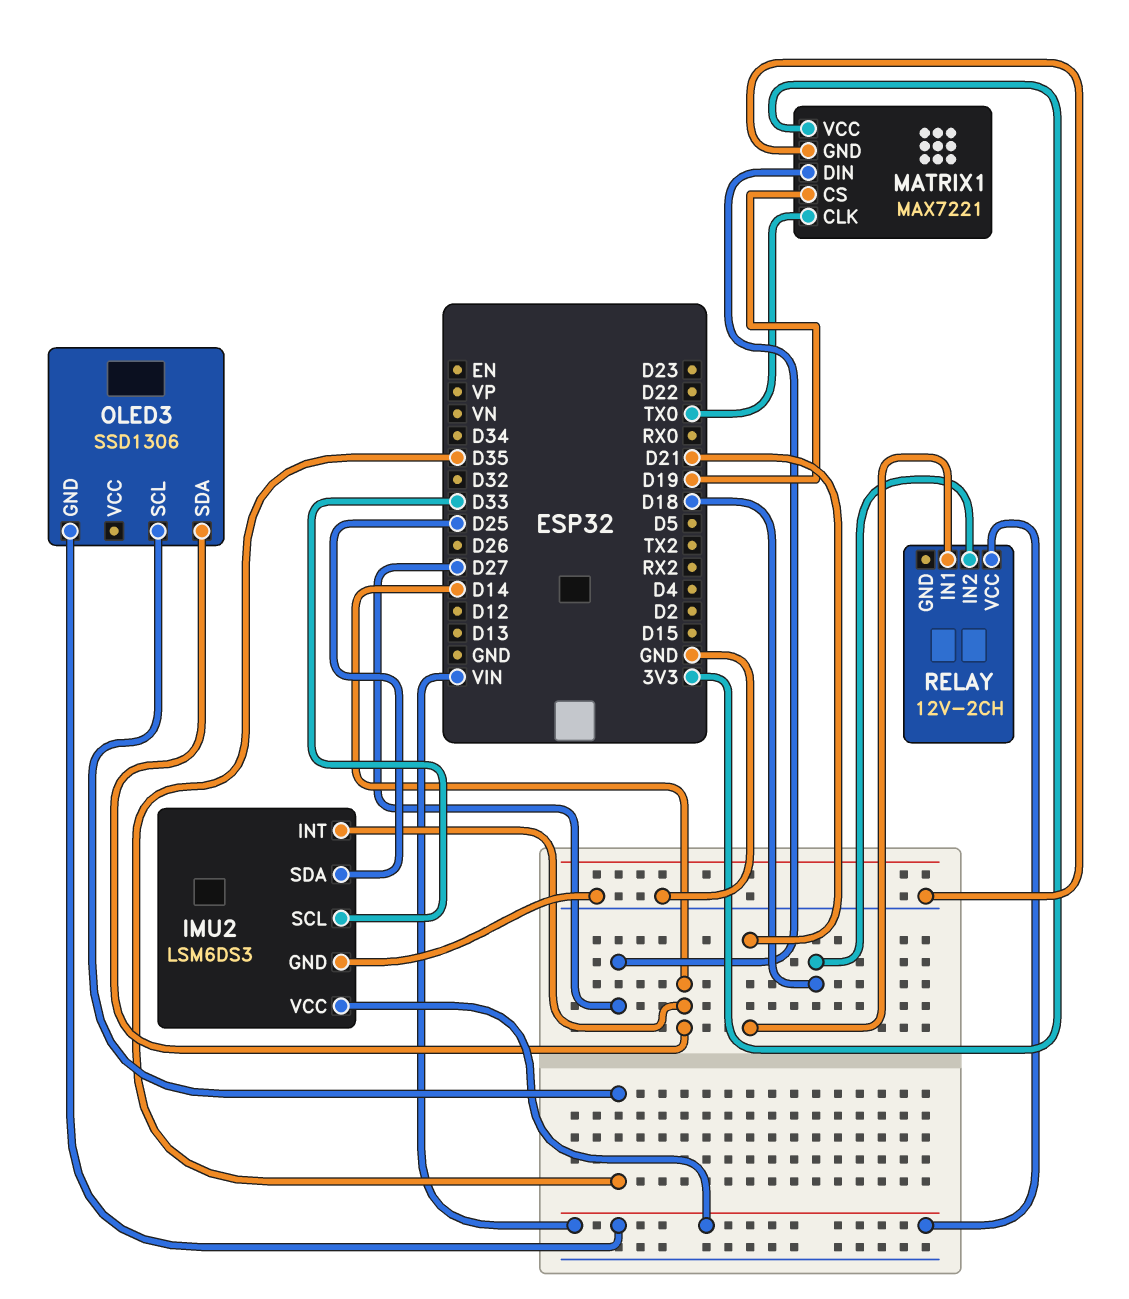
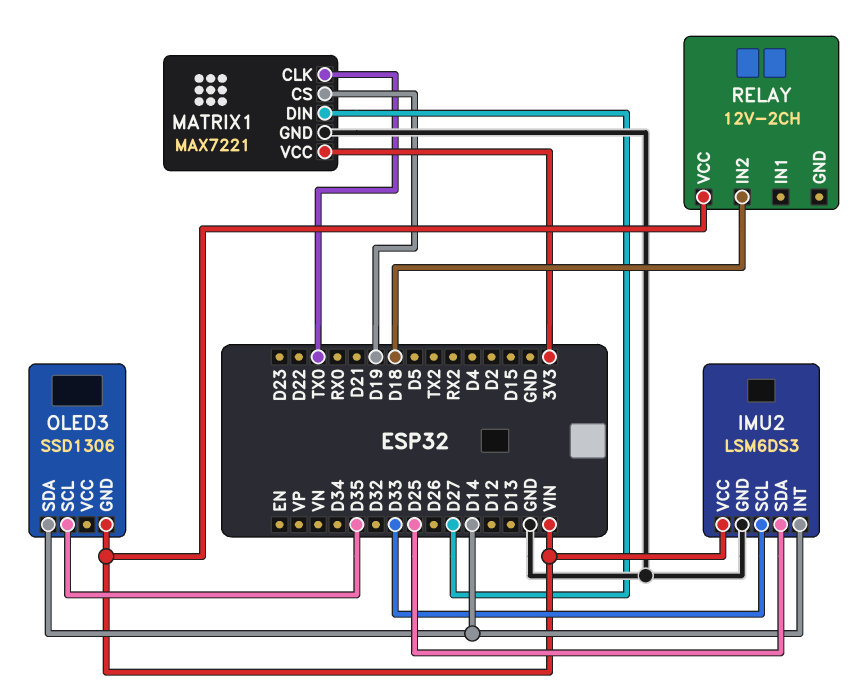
RELAY pin IN1: D21 -> none

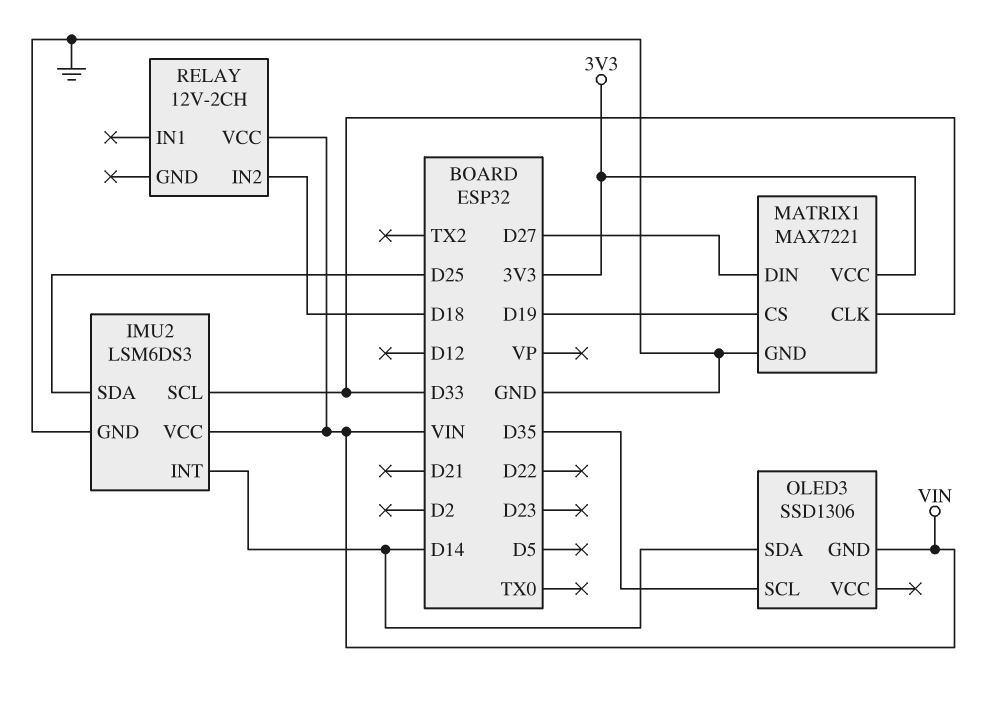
MATRIX1 pin CLK: TX0 -> D33

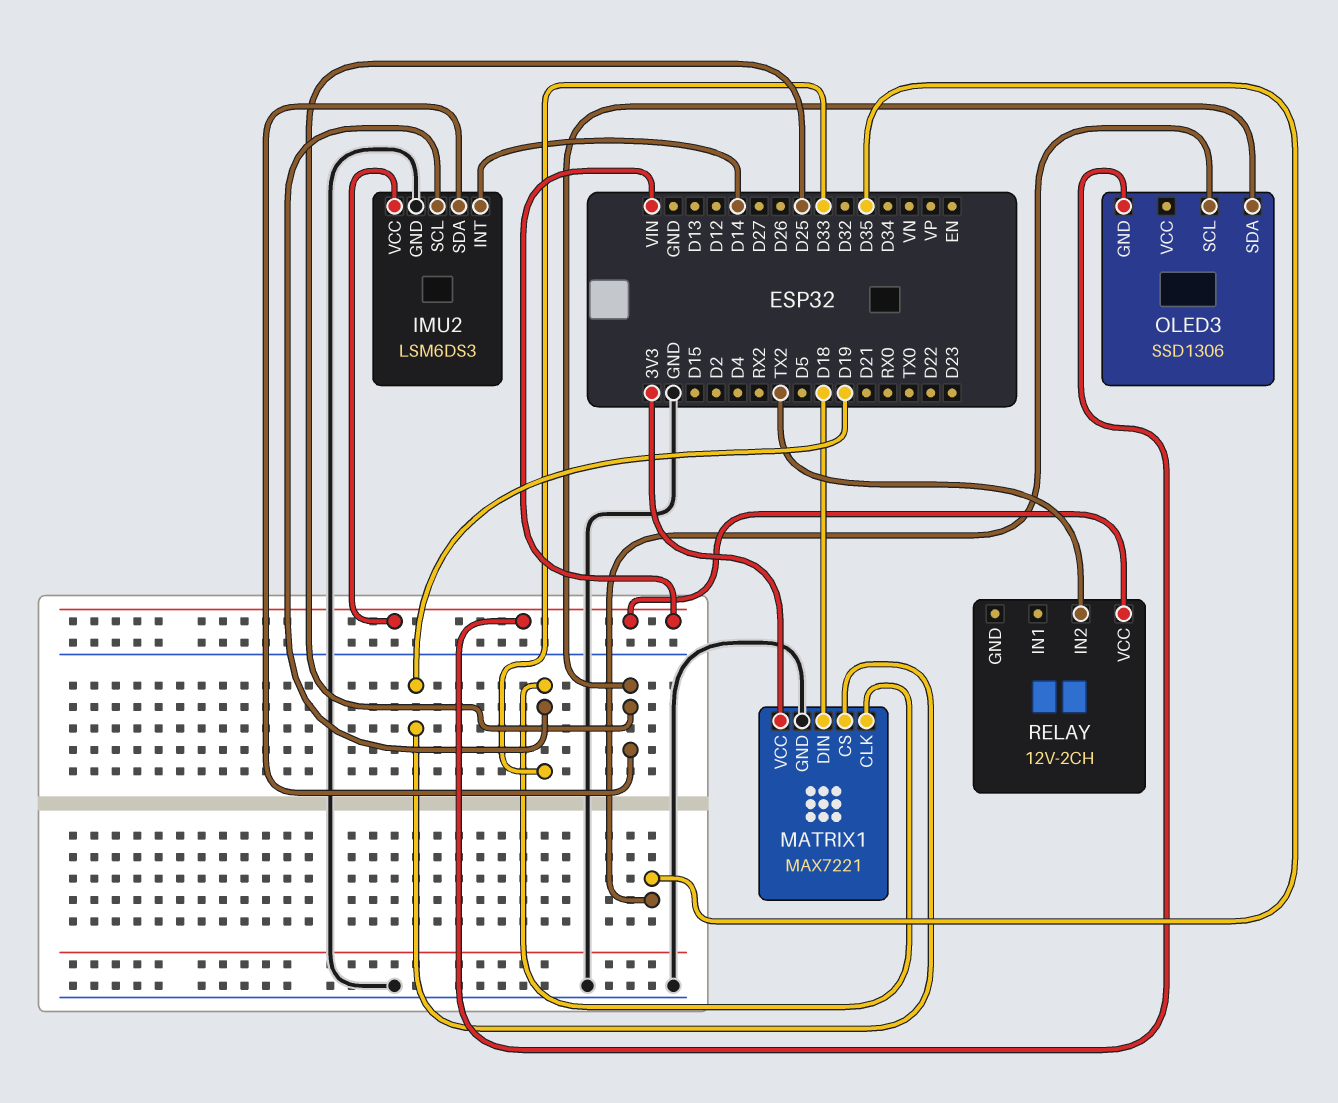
MATRIX1 pin DIN: D27 -> D18
OLED3 pin SDA: D14 -> D25
RELAY pin IN2: D18 -> TX2

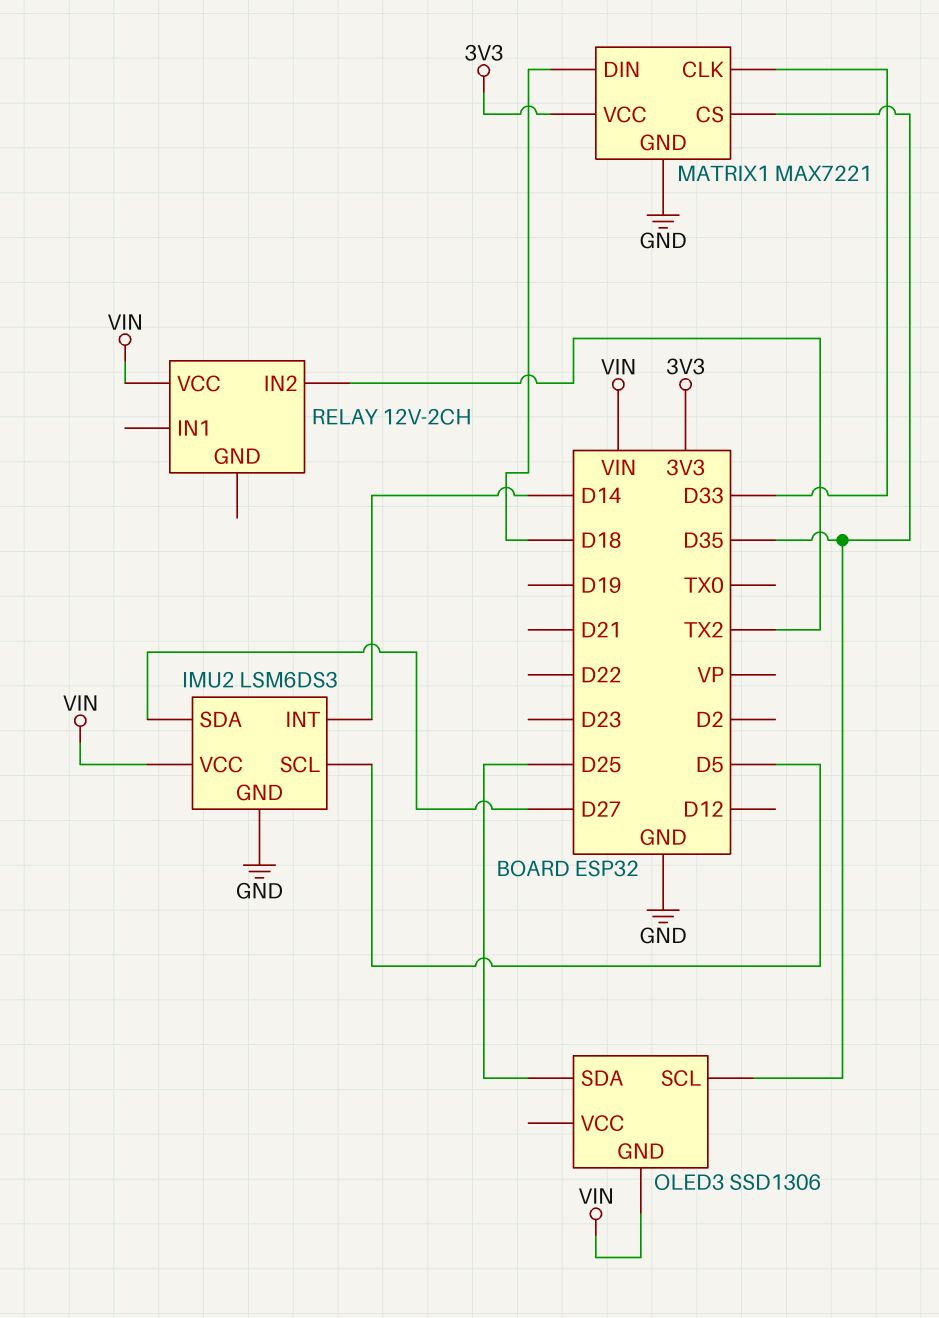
IMU2 pin SCL: D33 -> D5
IMU2 pin SDA: D25 -> D27
MATRIX1 pin CS: D19 -> D35

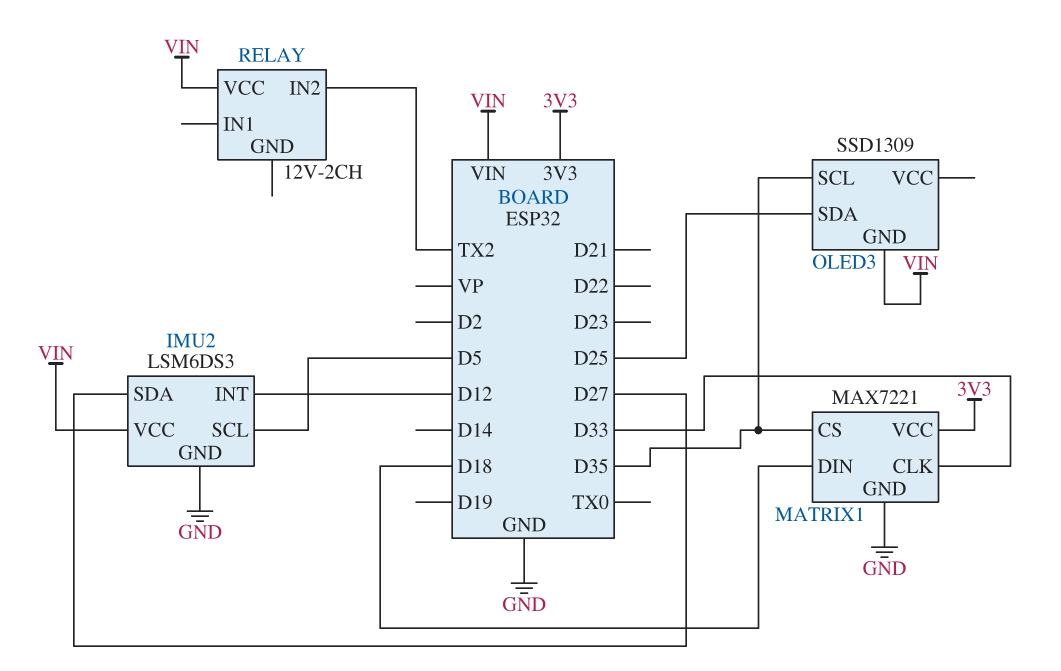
IMU2 pin INT: D14 -> D12
OLED3: SSD1306 -> SSD1309

